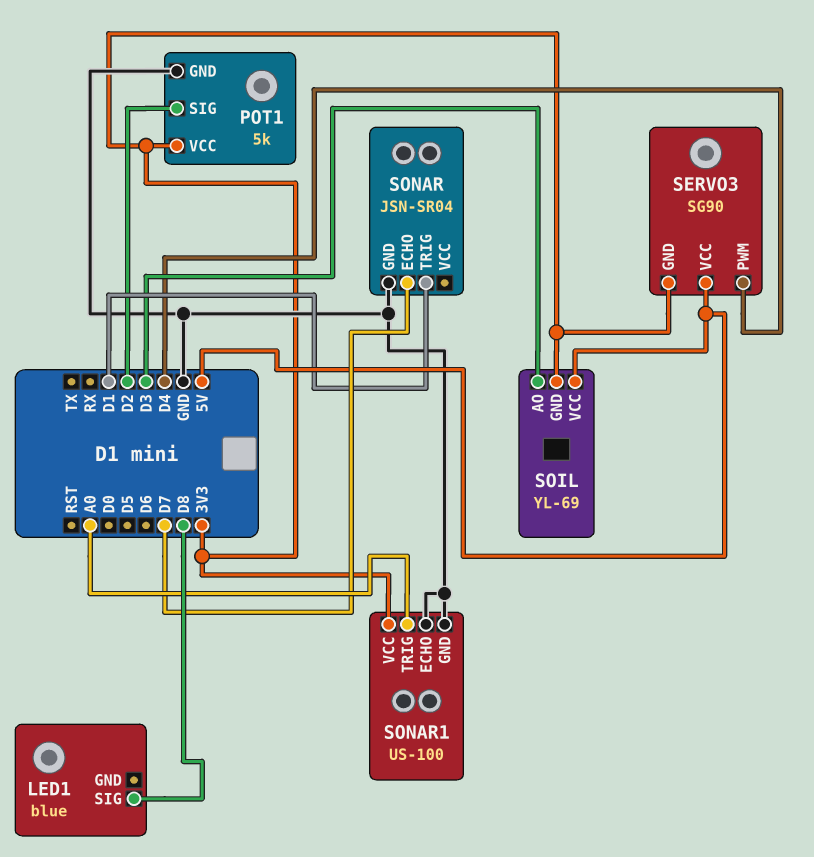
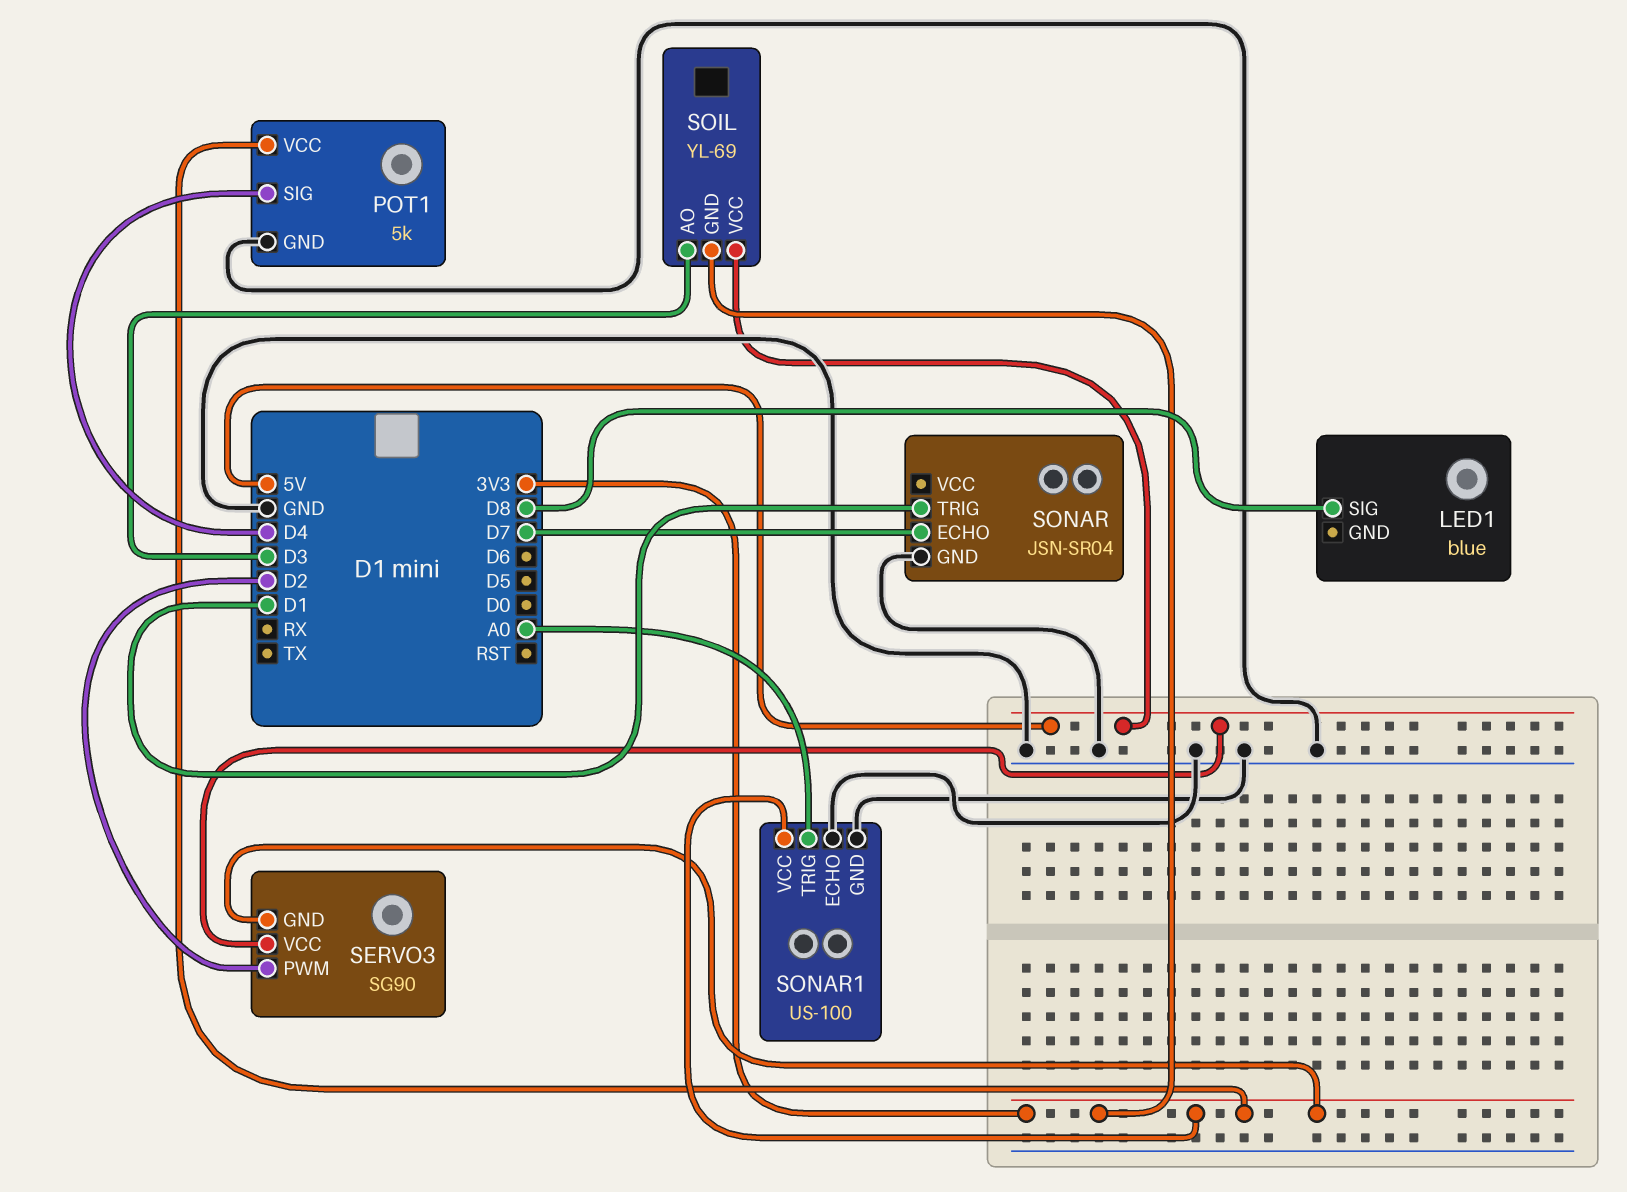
POT1 pin SIG: D2 -> D4
SERVO3 pin PWM: D4 -> D2

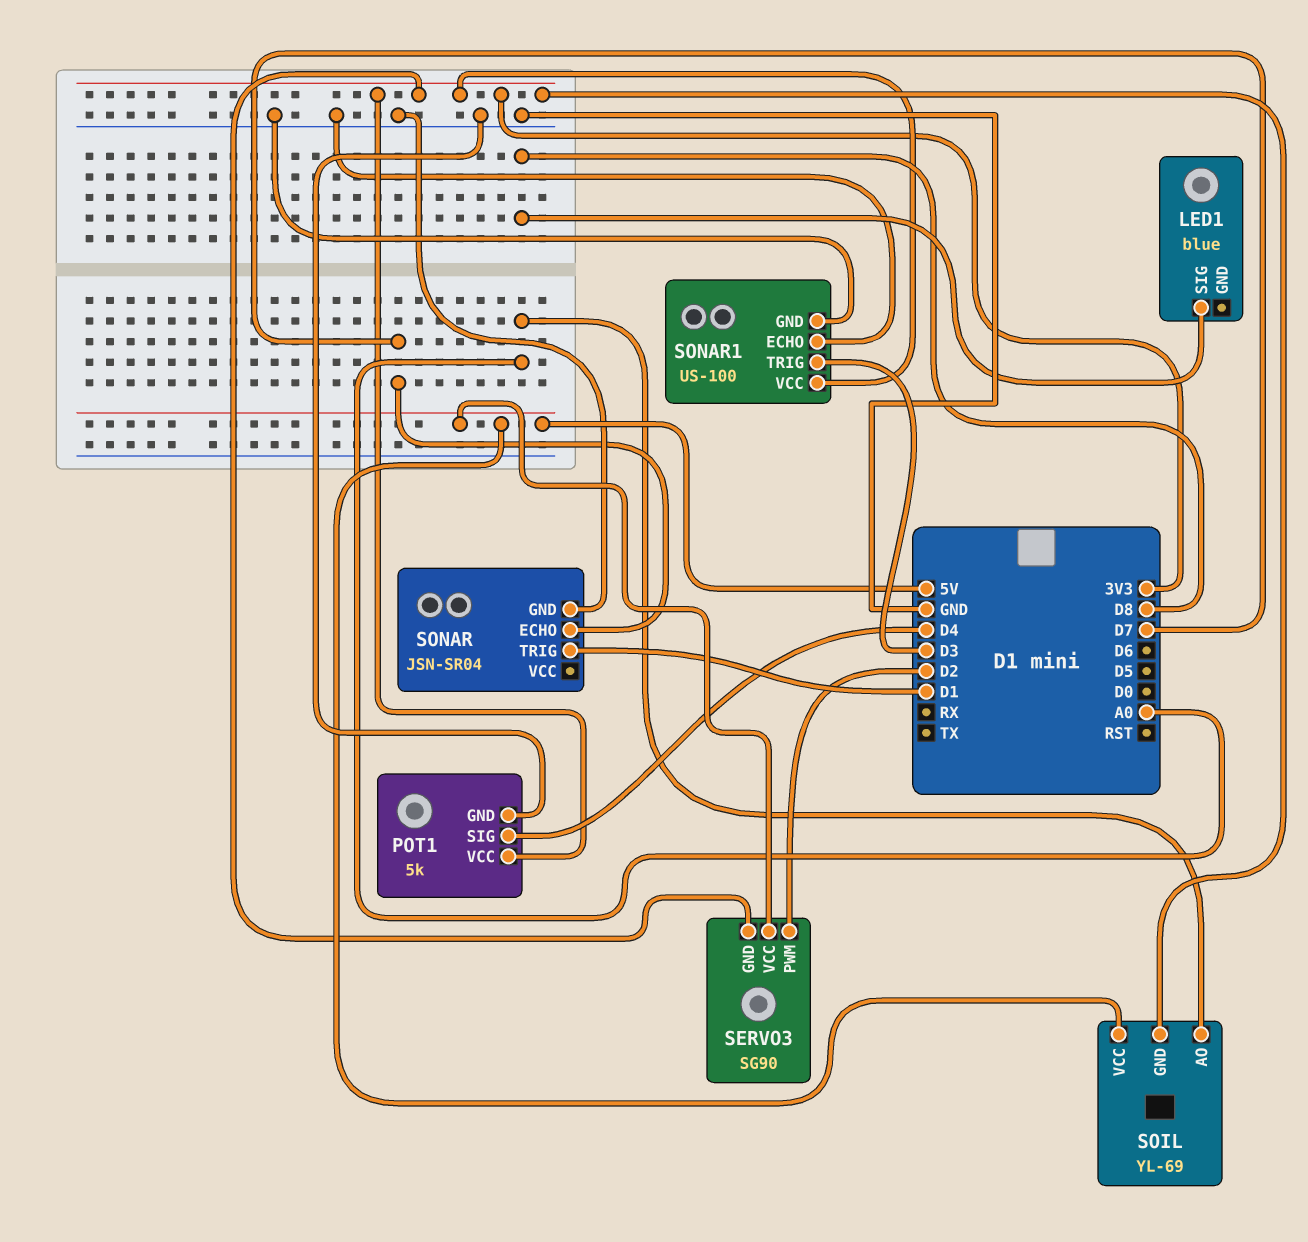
SOIL pin AO: D3 -> A0
SONAR1 pin TRIG: A0 -> D3

